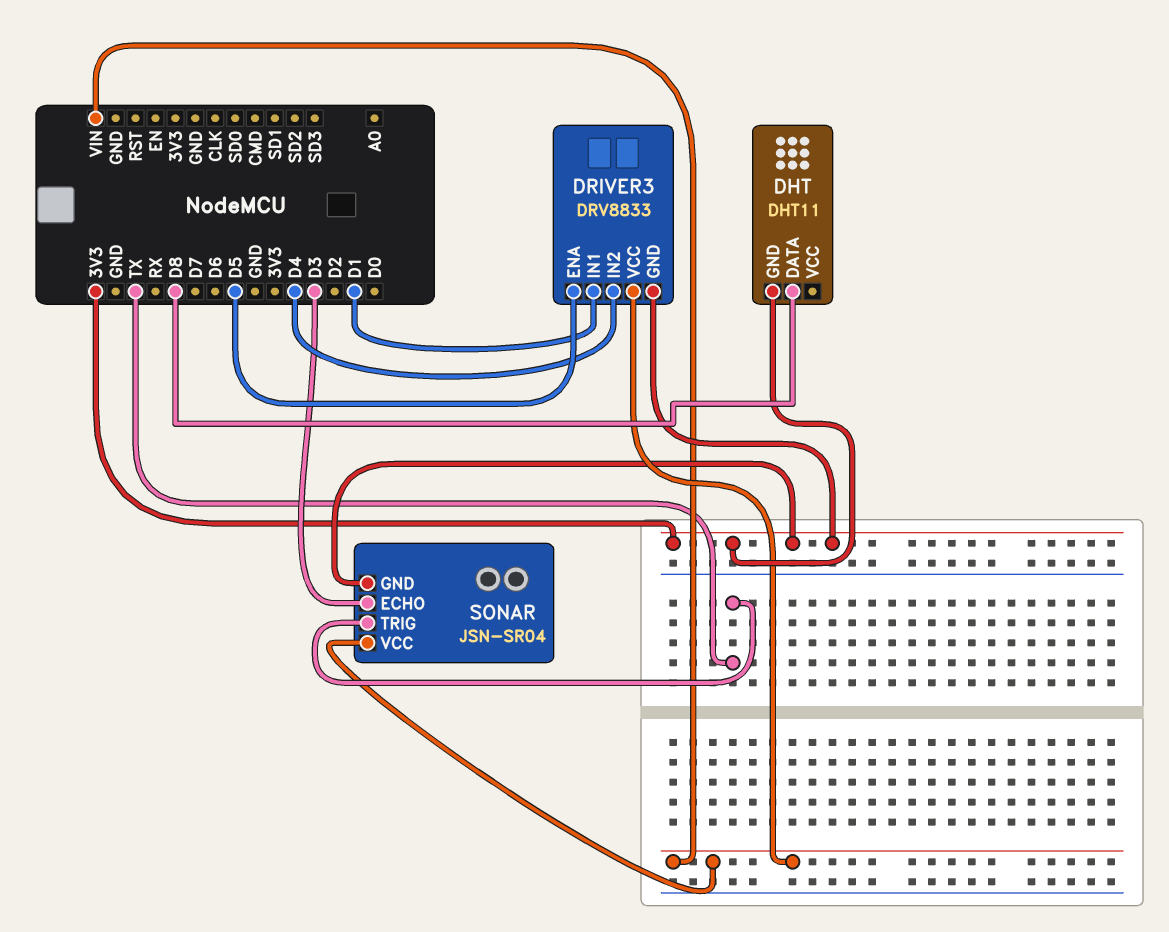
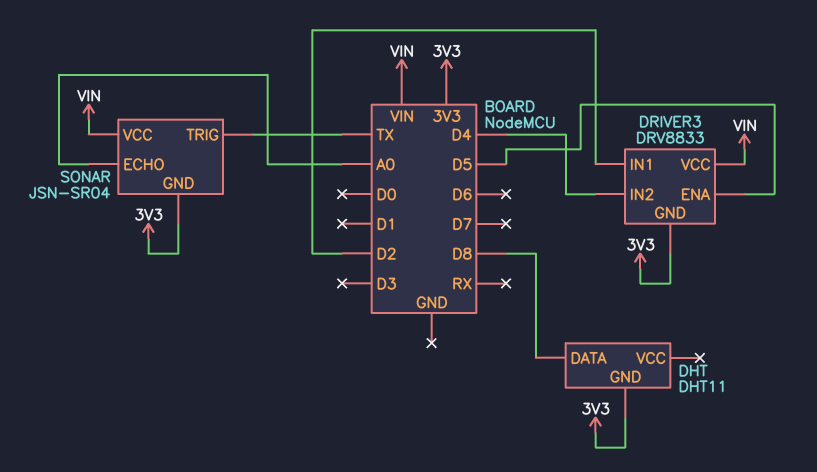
DRIVER3 pin IN1: D1 -> D2
SONAR pin ECHO: D3 -> A0

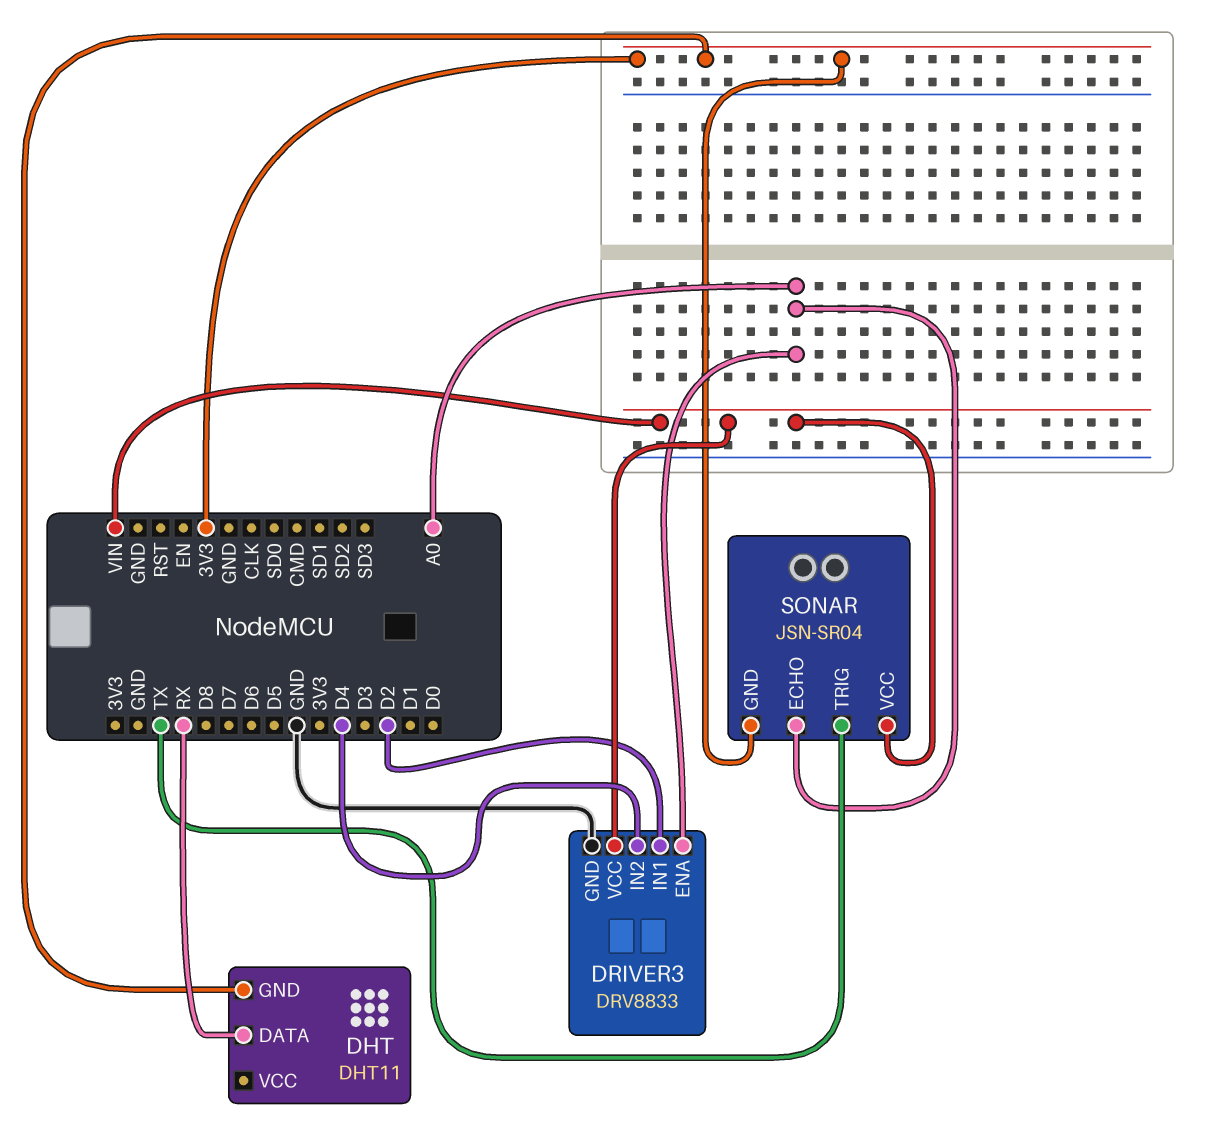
DHT pin DATA: D8 -> RX
DRIVER3 pin ENA: D5 -> A0
DRIVER3 pin GND: 3V3 -> GND

